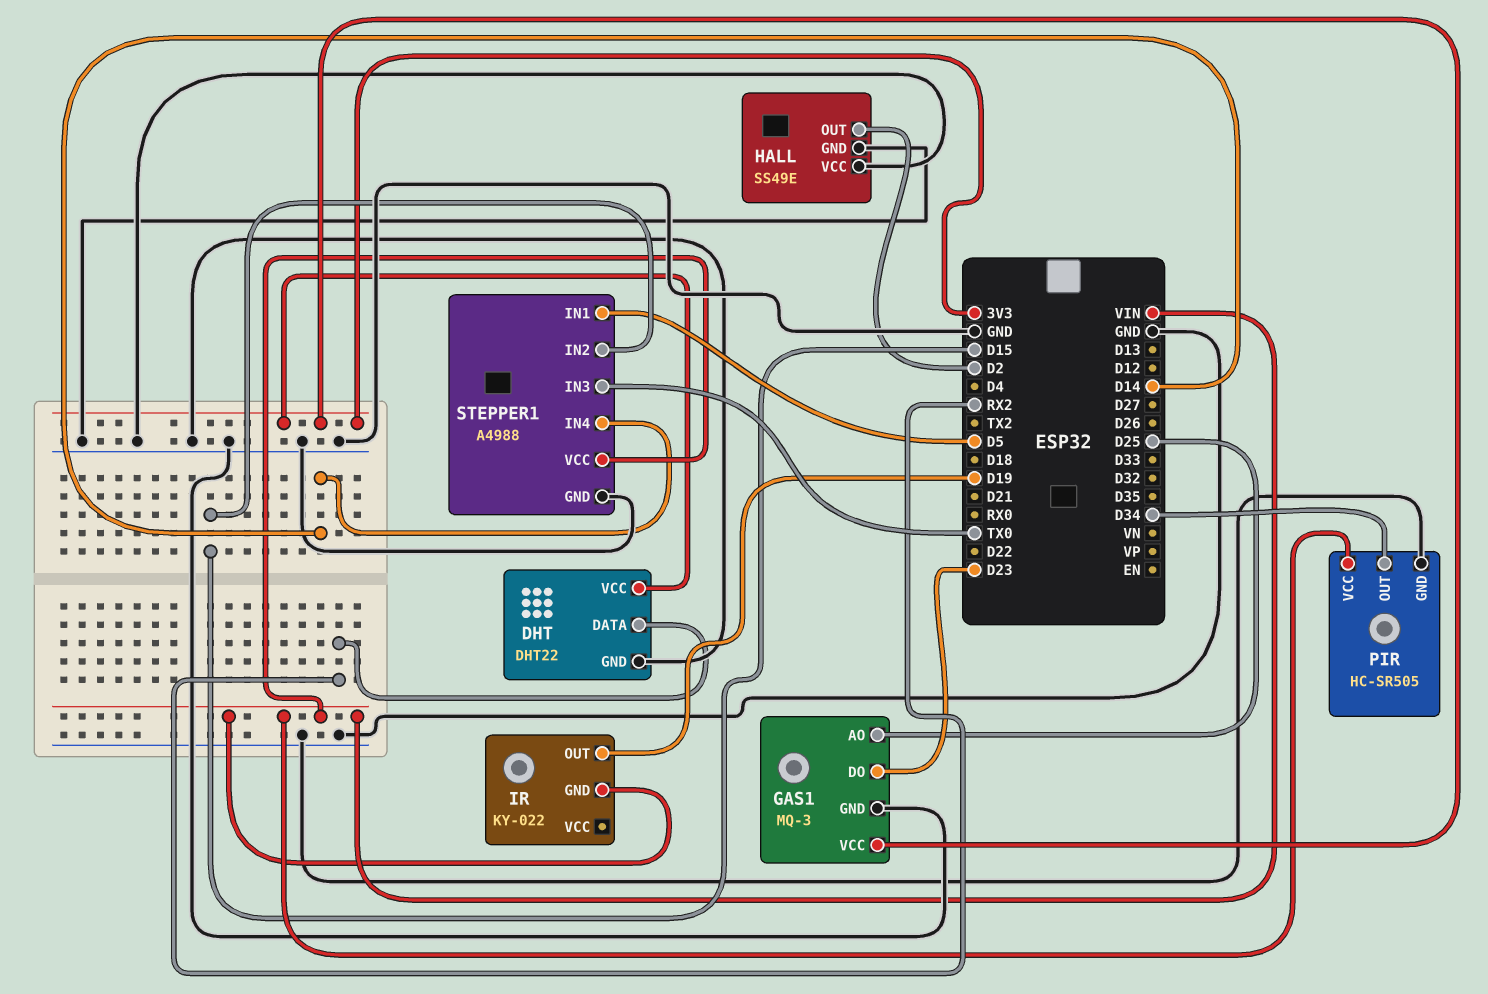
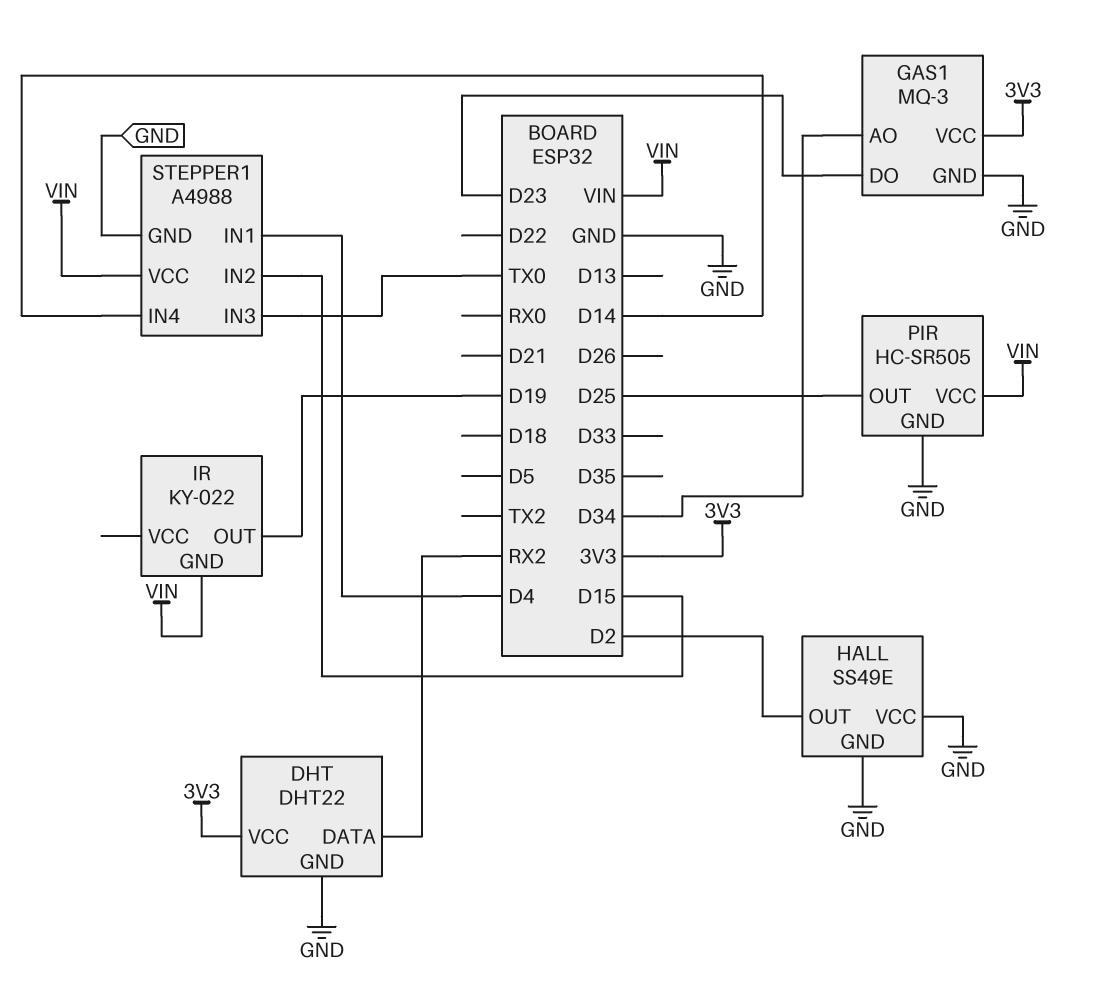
GAS1 pin AO: D25 -> D34
PIR pin OUT: D34 -> D25
STEPPER1 pin IN1: D5 -> D4

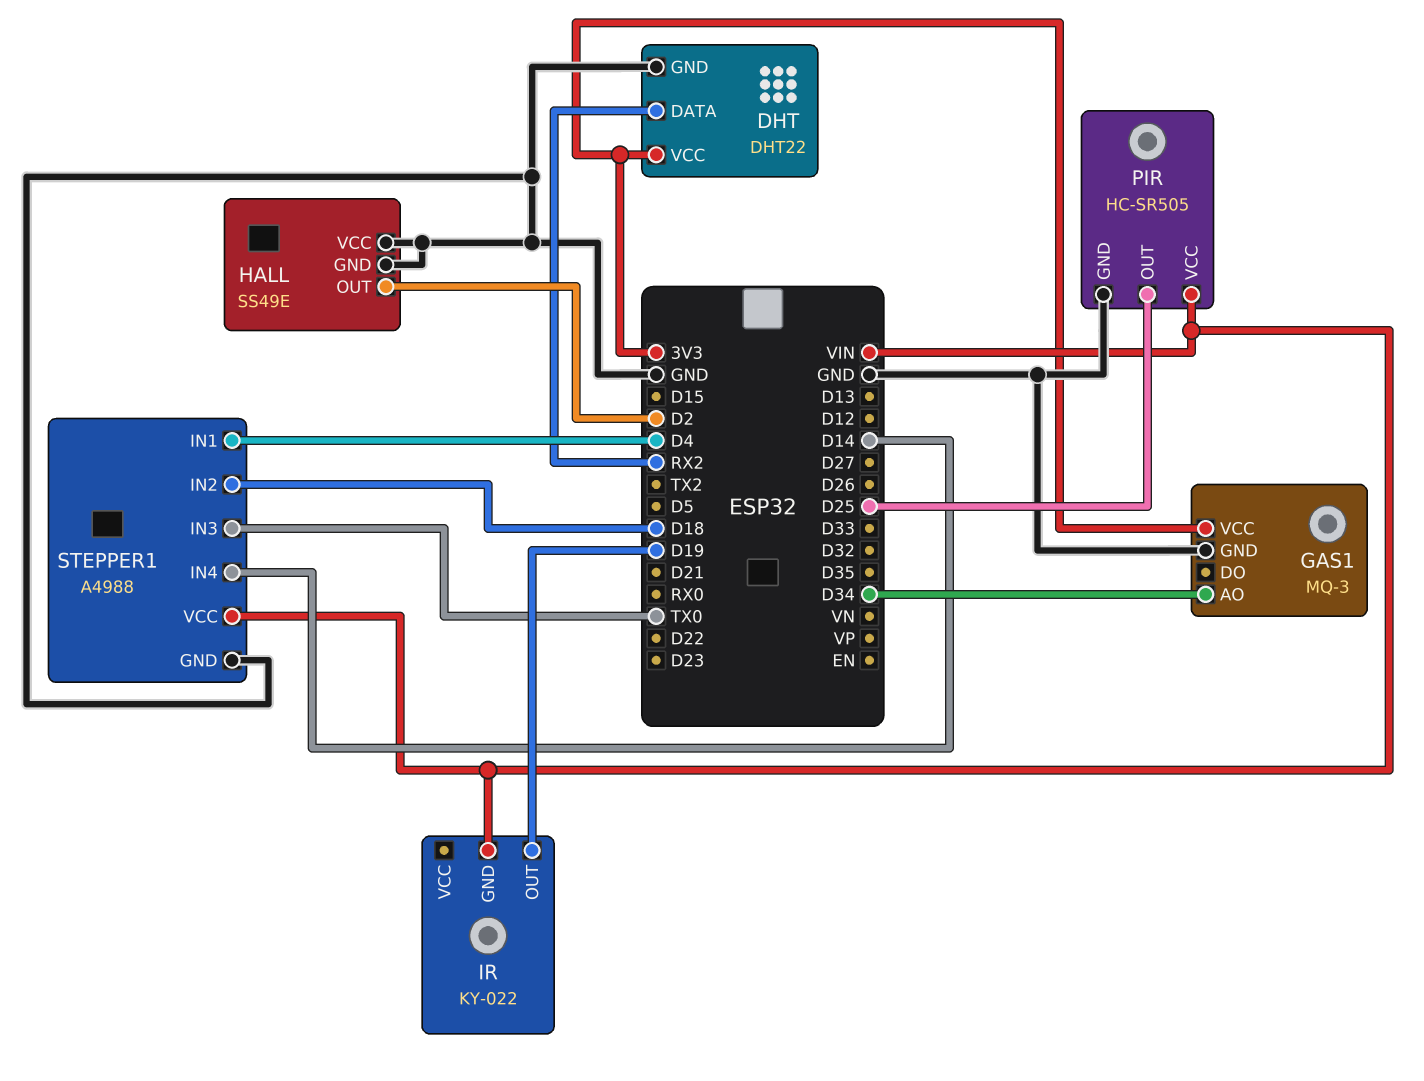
GAS1 pin DO: D23 -> none
STEPPER1 pin IN2: D15 -> D18

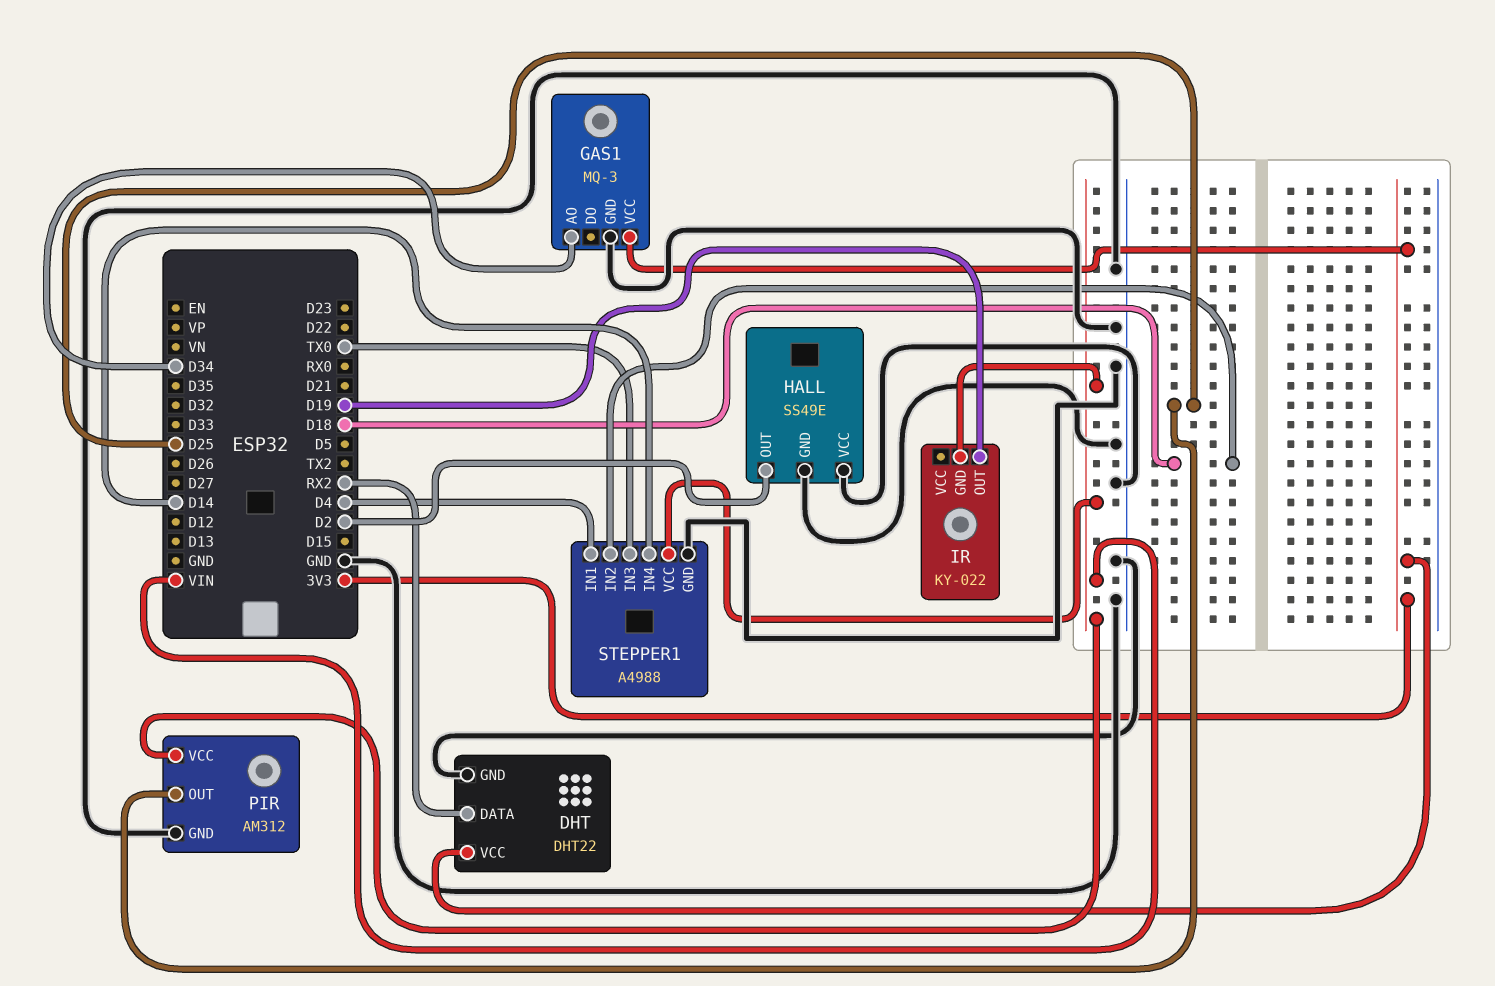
PIR: HC-SR505 -> AM312

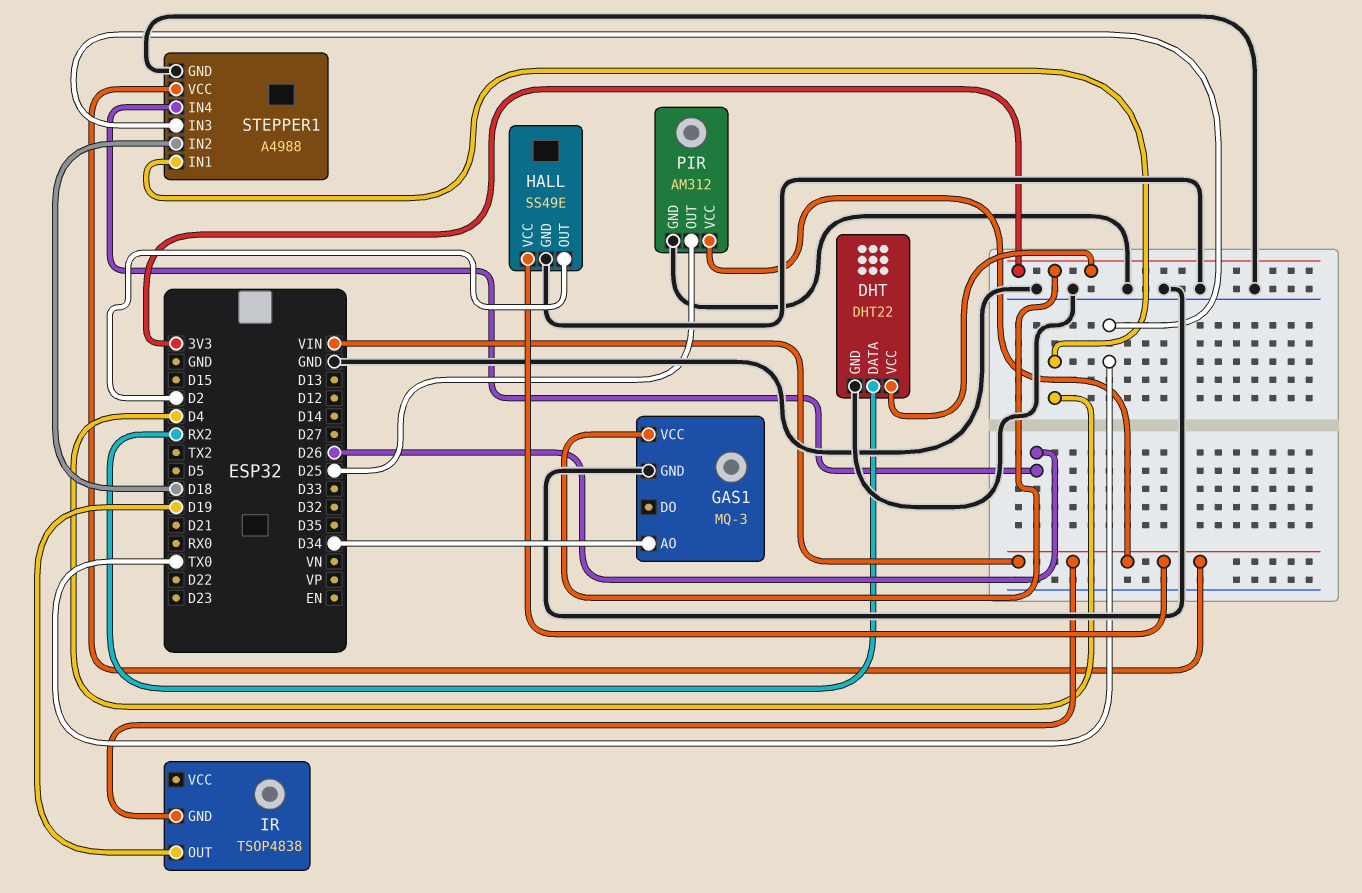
HALL pin VCC: GND -> VIN
IR: KY-022 -> TSOP4838
STEPPER1 pin IN4: D14 -> D26

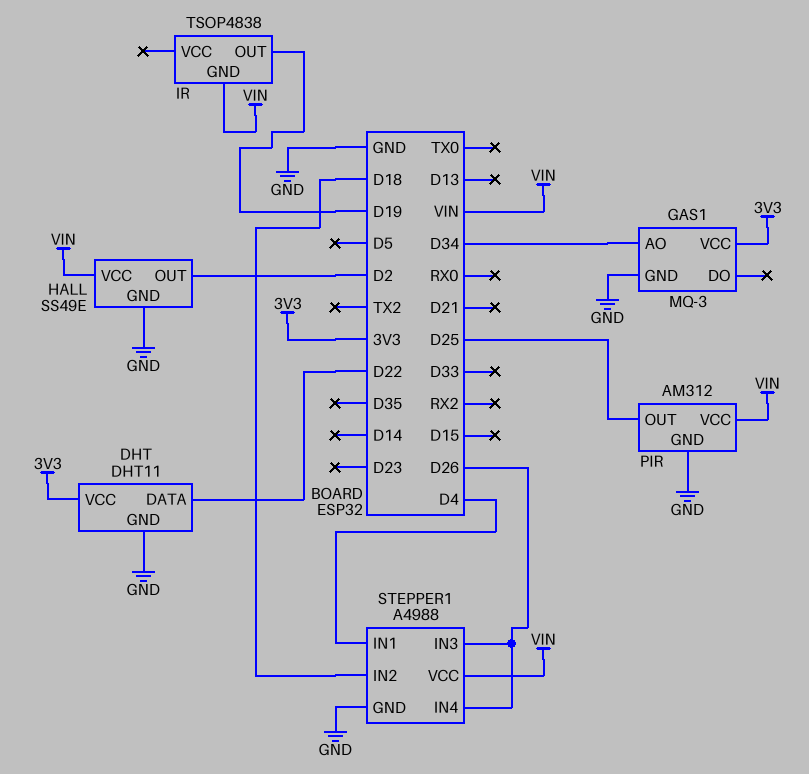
DHT: DHT22 -> DHT11
DHT pin DATA: RX2 -> D22
STEPPER1 pin IN3: TX0 -> D26

